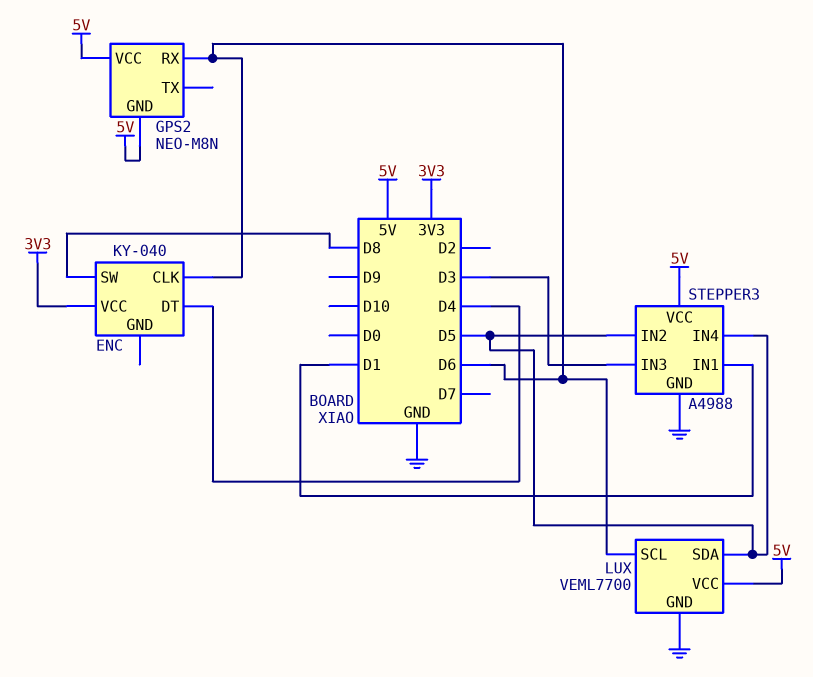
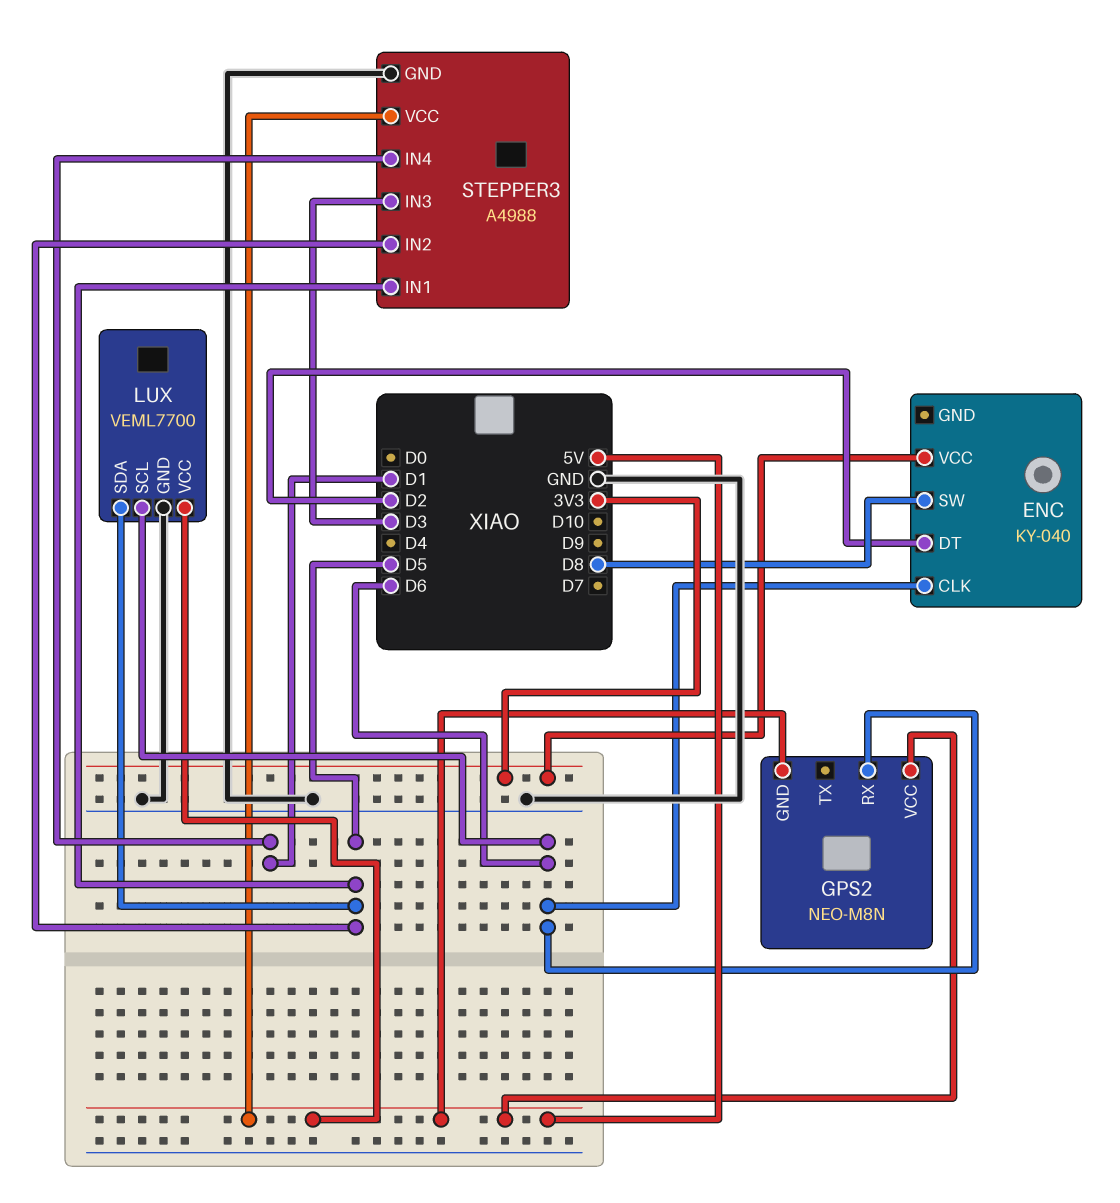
ENC pin DT: D4 -> D2
STEPPER3 pin IN1: D1 -> D5
STEPPER3 pin IN4: D5 -> D1

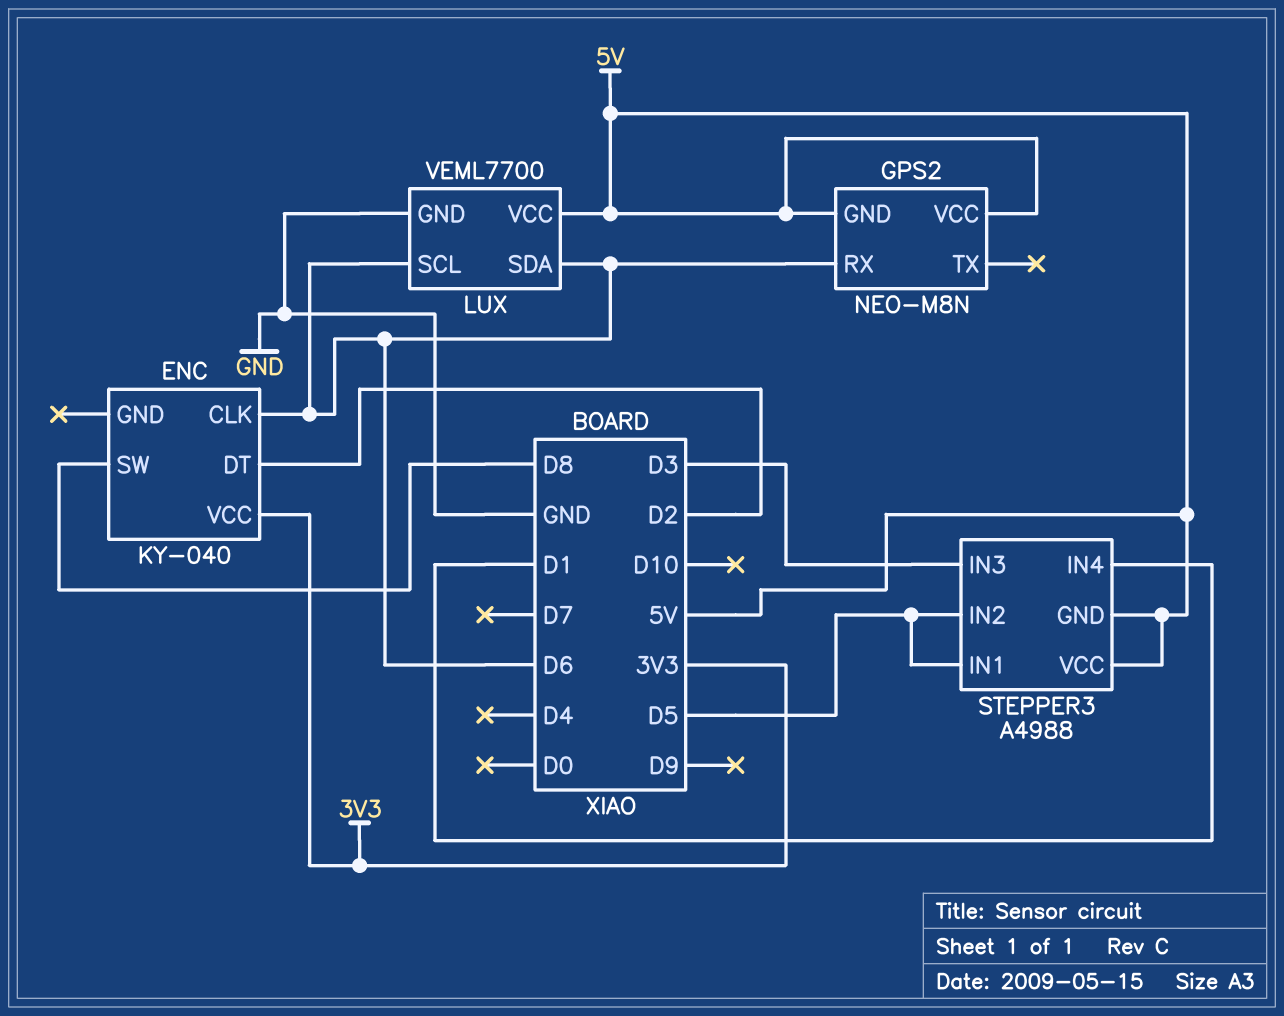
LUX pin SDA: D5 -> D6
STEPPER3 pin GND: GND -> 5V

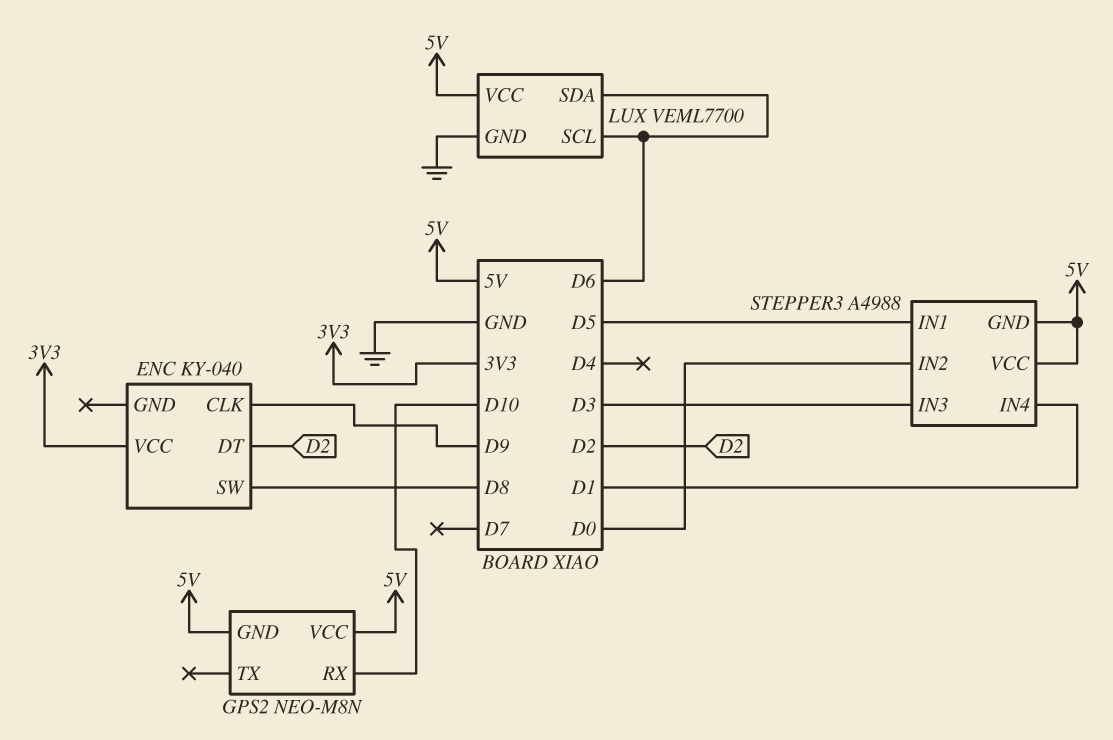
ENC pin CLK: D6 -> D9
GPS2 pin RX: D6 -> D10
STEPPER3 pin IN2: D5 -> D0

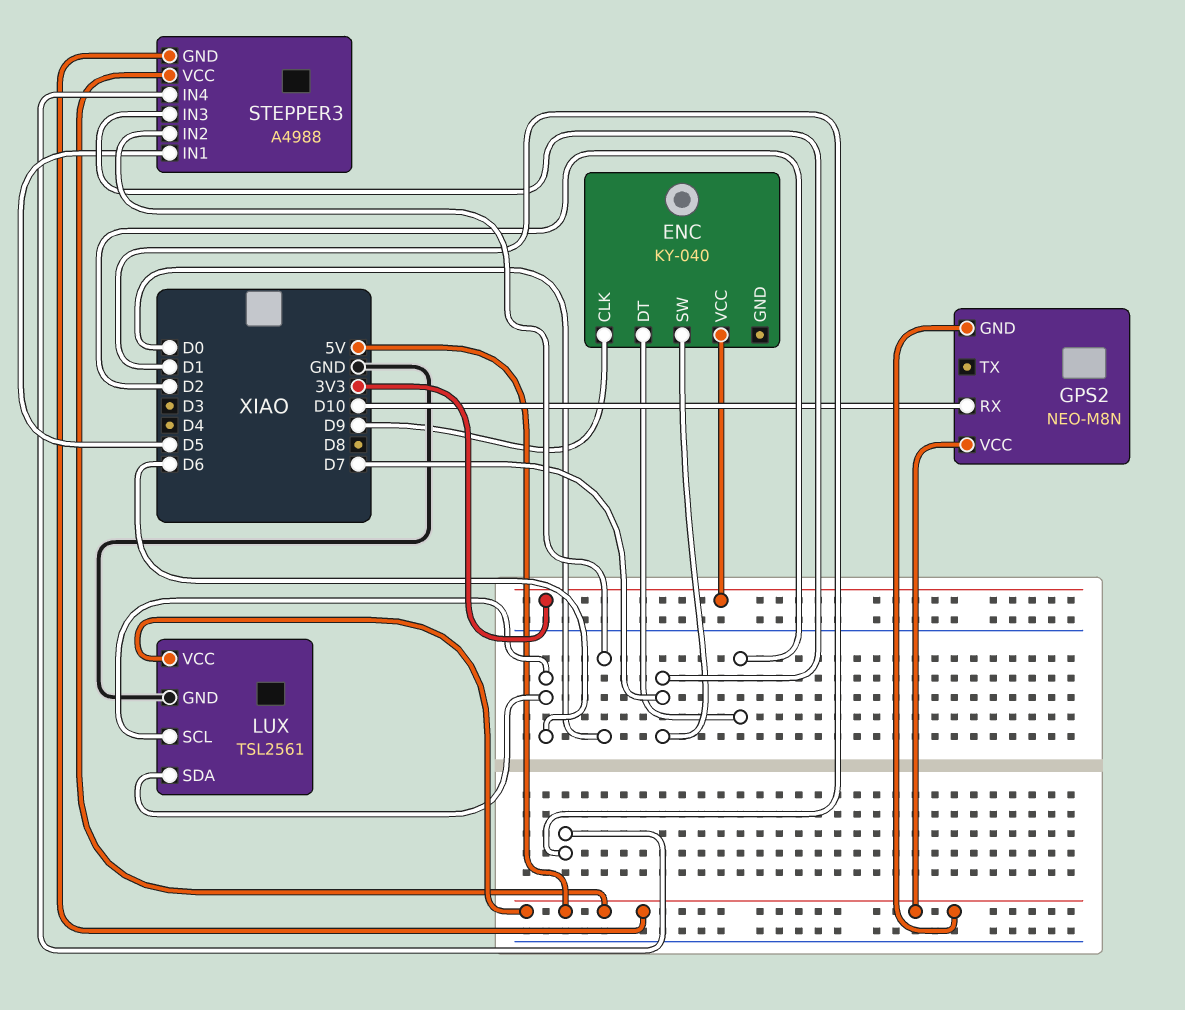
ENC pin SW: D8 -> D7
LUX: VEML7700 -> TSL2561
STEPPER3 pin IN3: D3 -> D7

